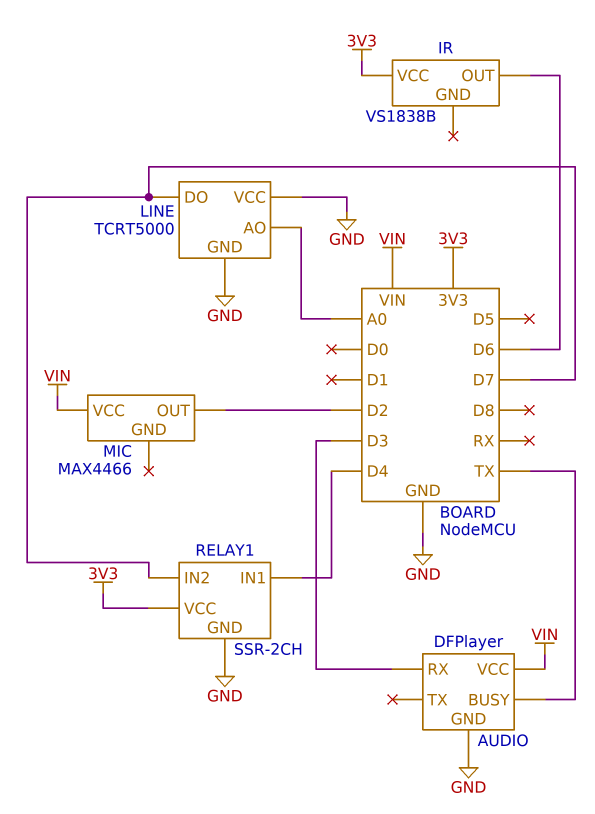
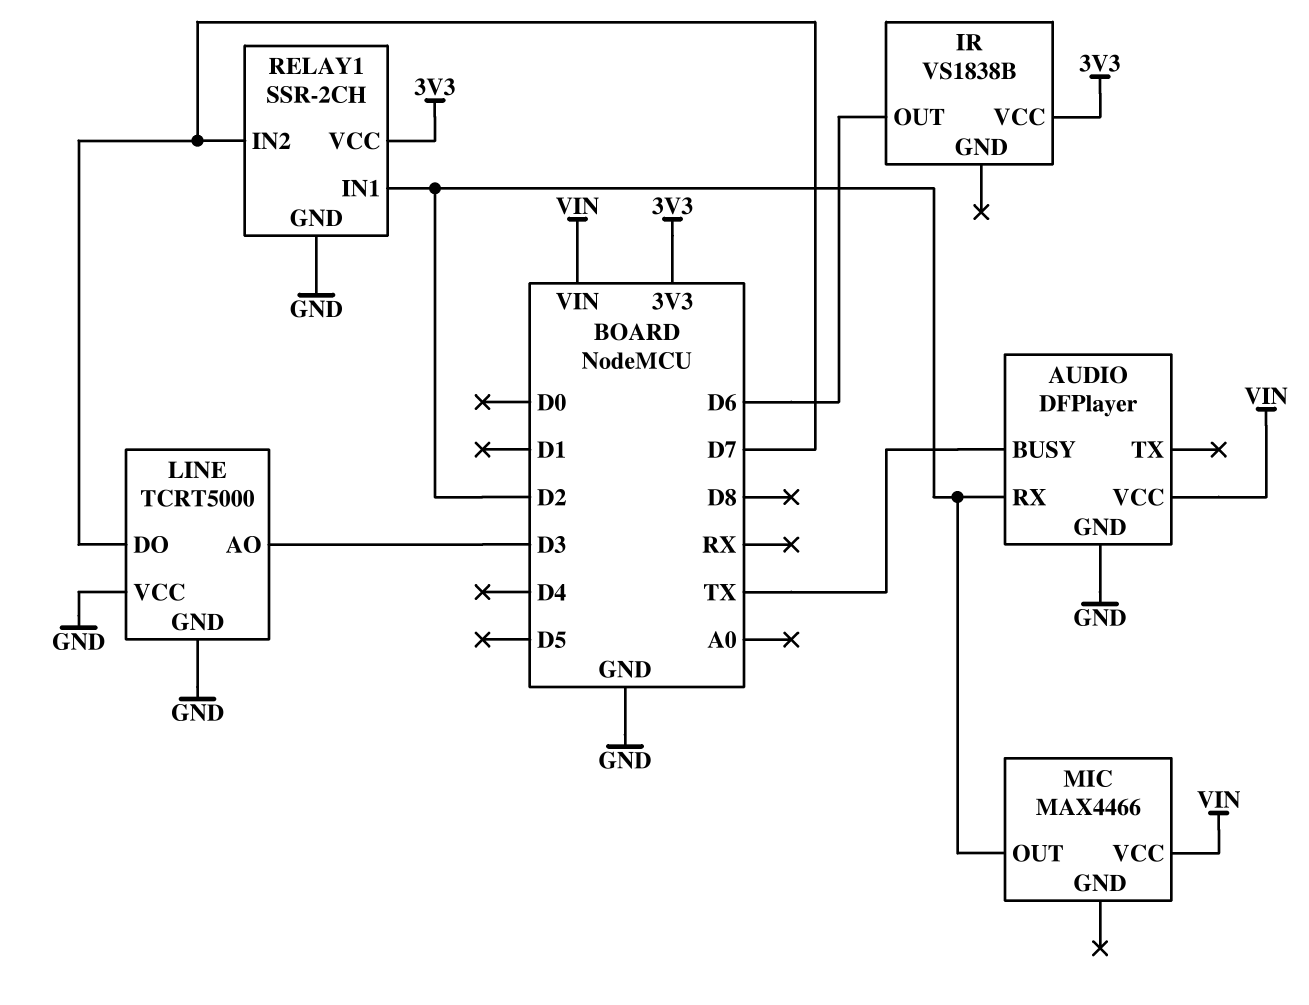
AUDIO pin RX: D3 -> D2
LINE pin AO: A0 -> D3
RELAY1 pin IN1: D4 -> D2

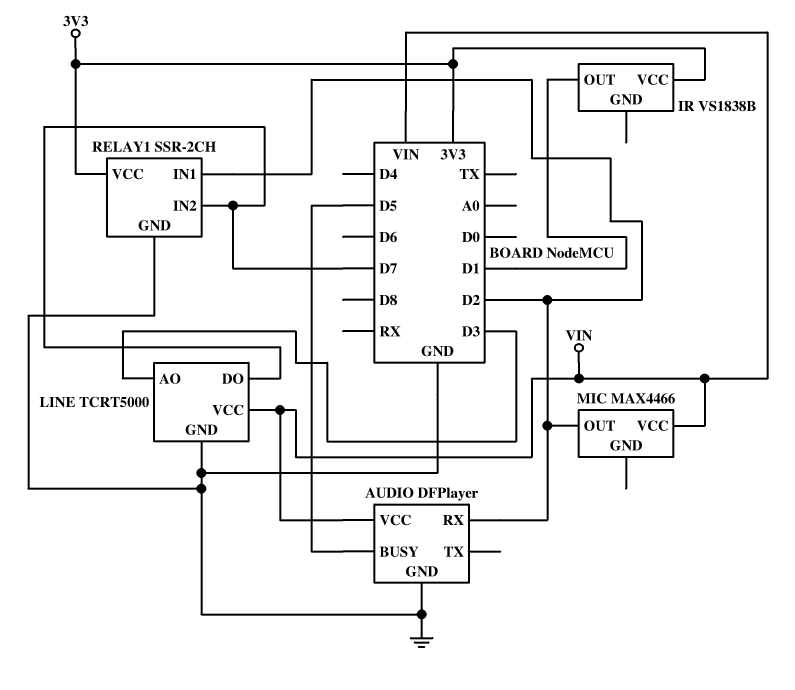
AUDIO pin BUSY: TX -> D5
IR pin OUT: D6 -> D1
LINE pin VCC: GND -> VIN

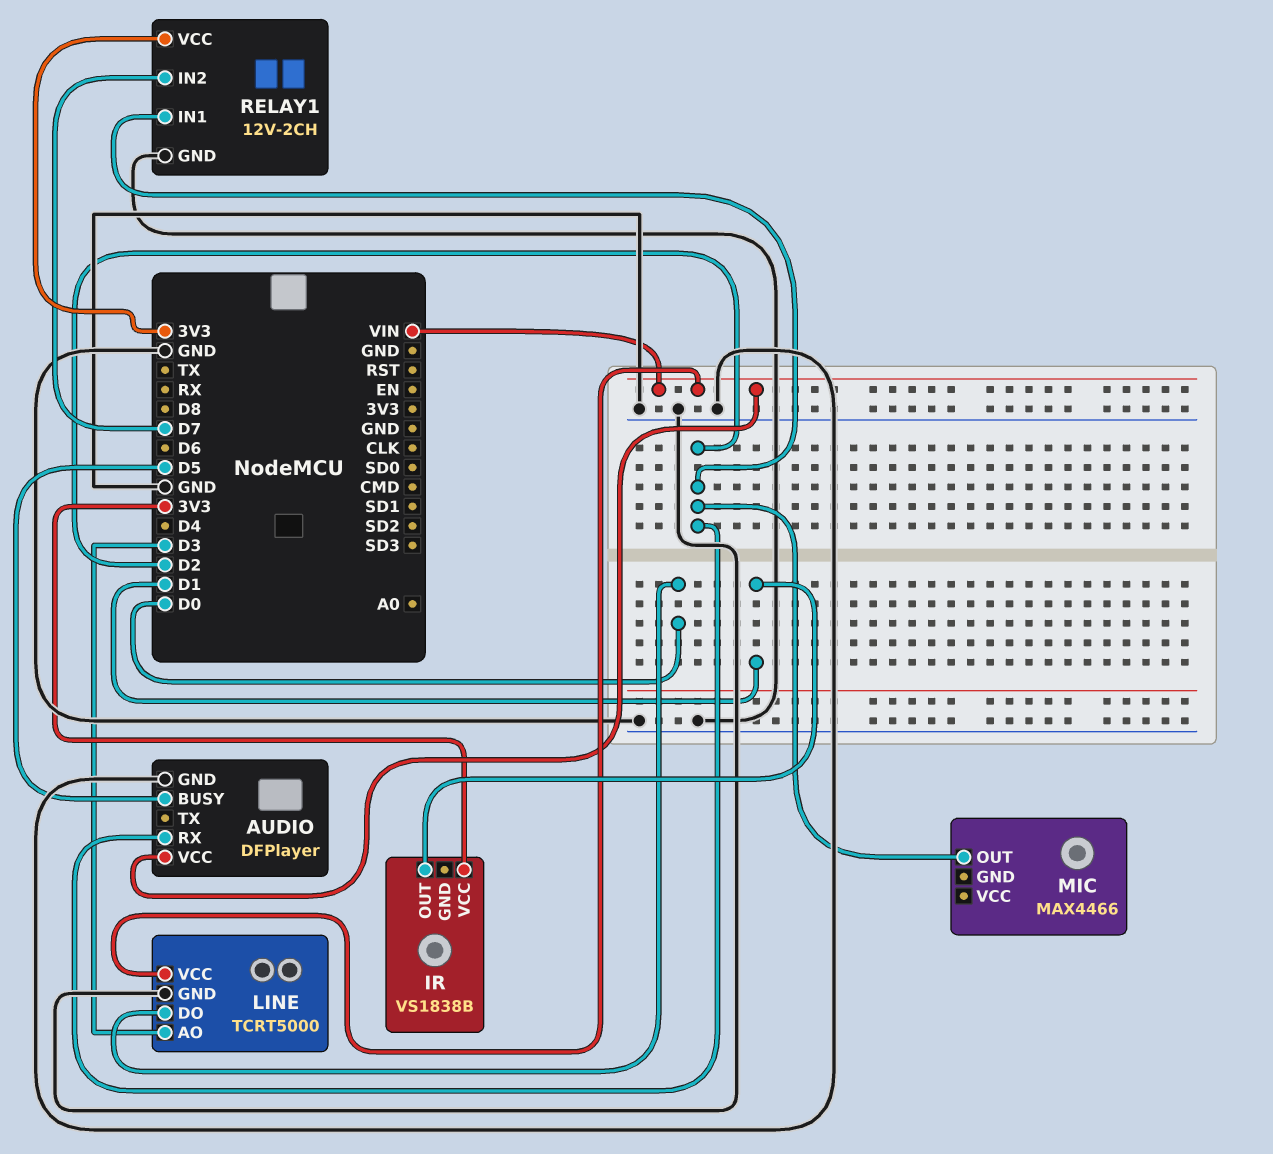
LINE pin DO: D7 -> D0
MIC pin VCC: VIN -> none
RELAY1: SSR-2CH -> 12V-2CH

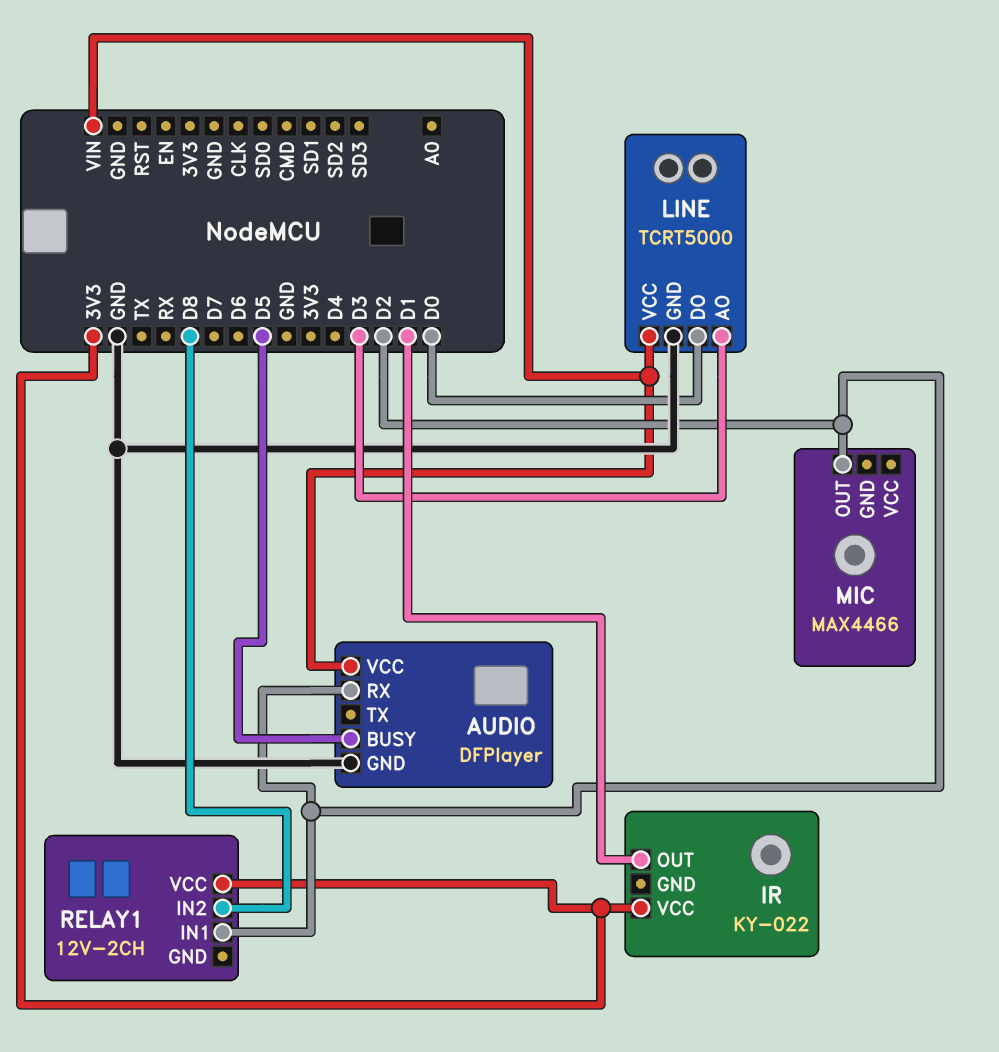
IR: VS1838B -> KY-022
RELAY1 pin GND: GND -> none
RELAY1 pin IN2: D7 -> D8

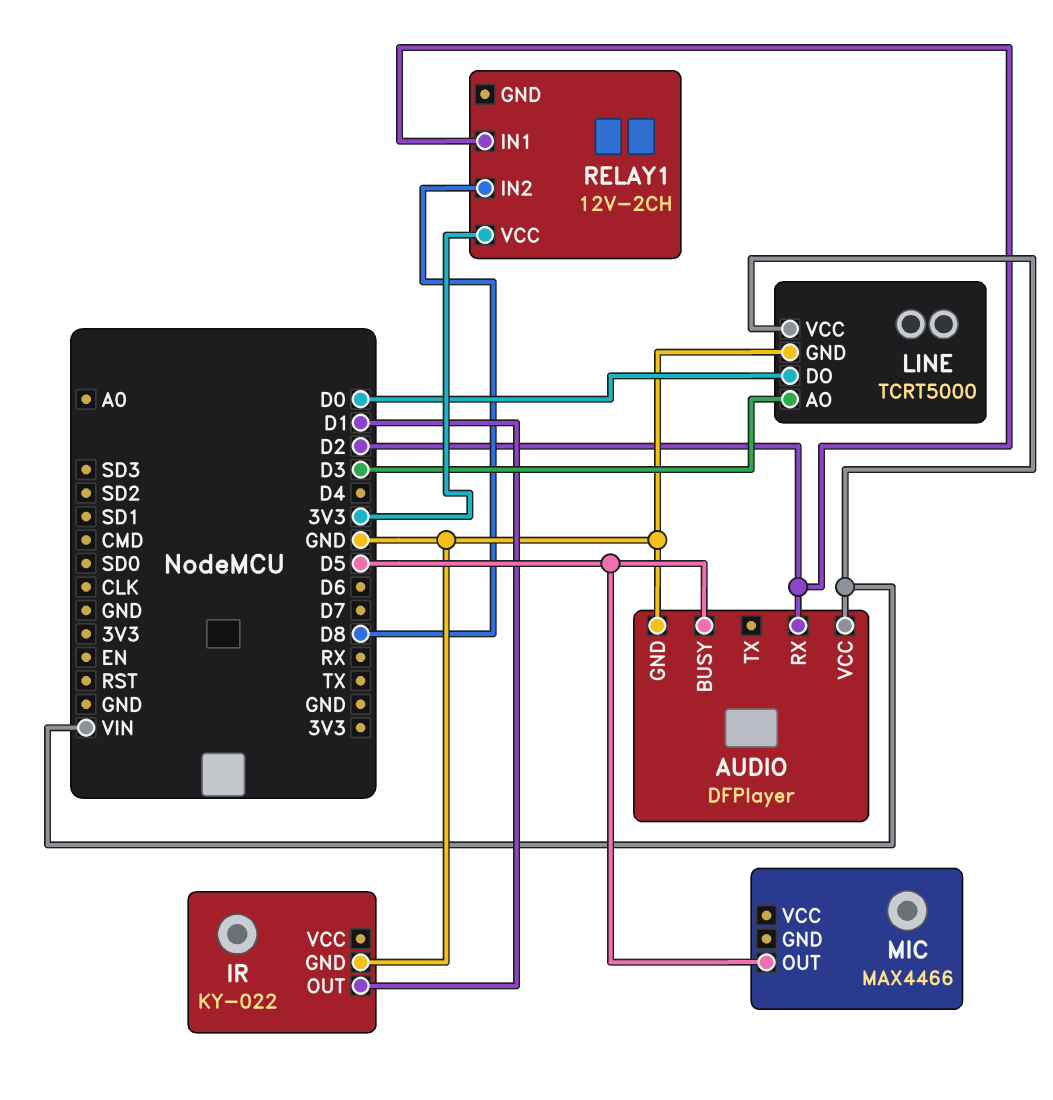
IR pin GND: none -> GND
IR pin VCC: 3V3 -> none
MIC pin OUT: D2 -> D5

